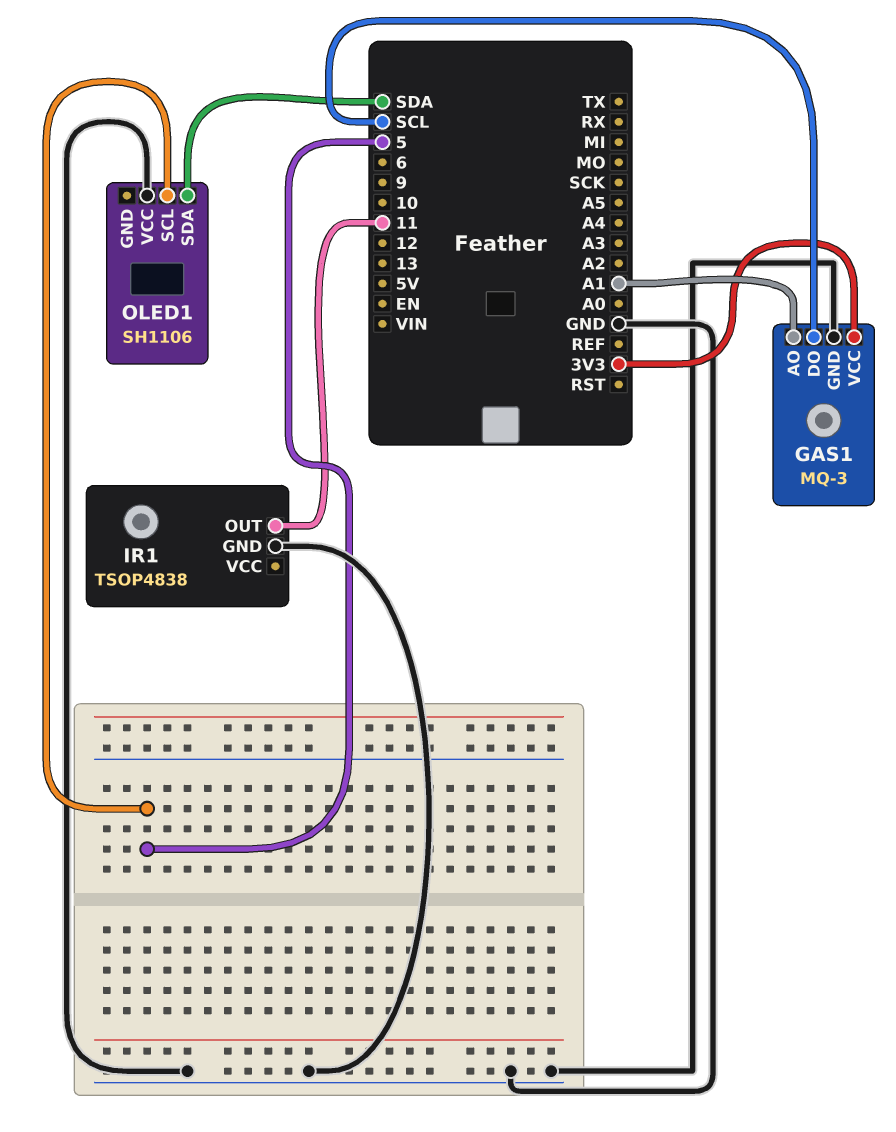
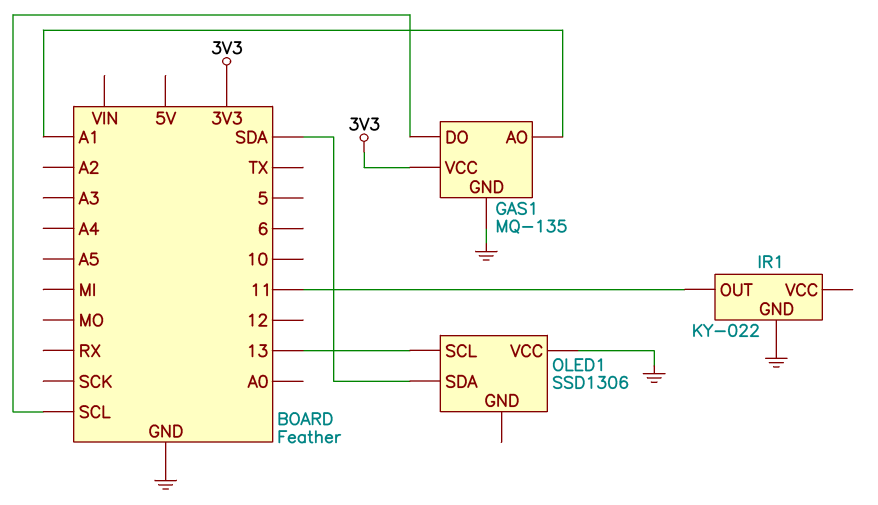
GAS1: MQ-3 -> MQ-135
IR1: TSOP4838 -> KY-022
OLED1: SH1106 -> SSD1306
OLED1 pin SCL: 5 -> 13

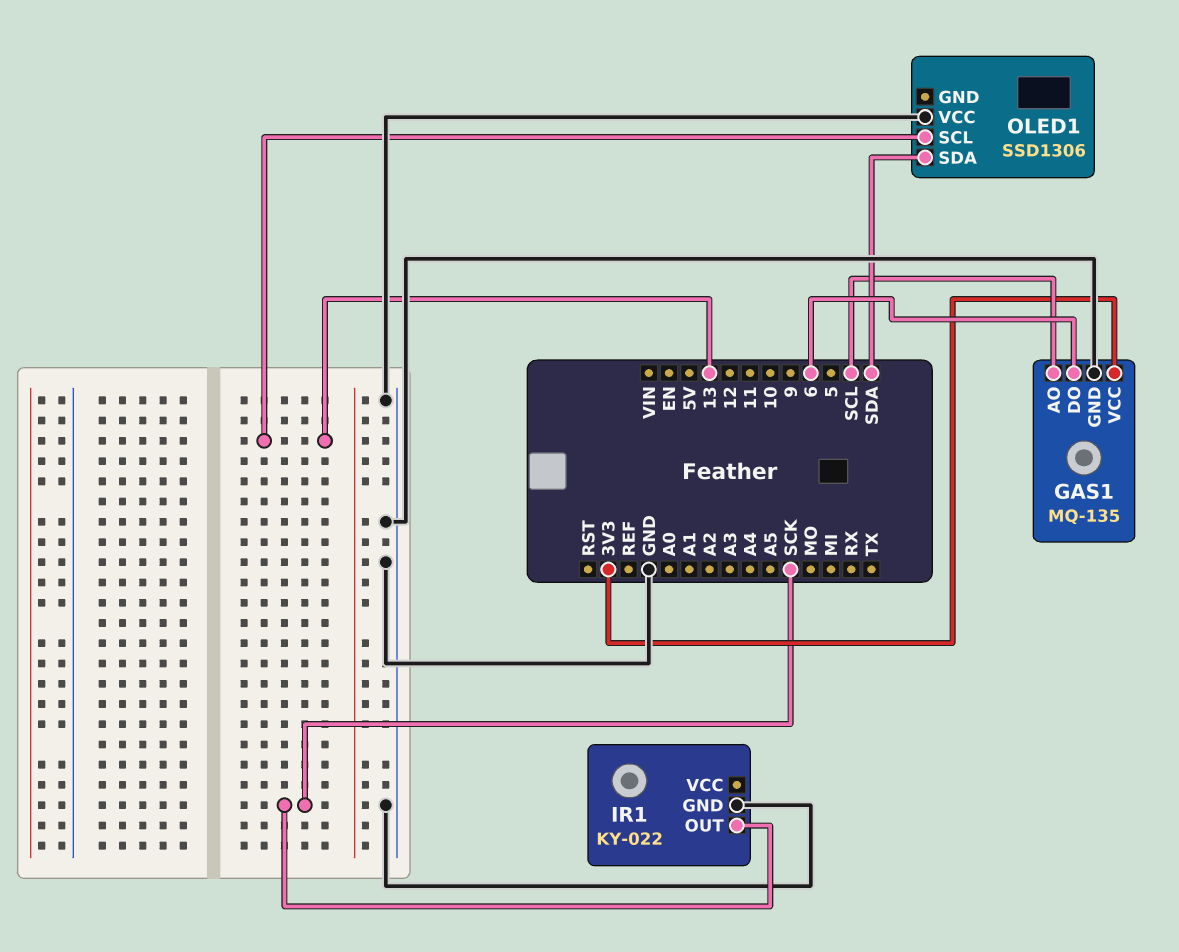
GAS1 pin AO: A1 -> SCL
GAS1 pin DO: SCL -> 6
IR1 pin OUT: 11 -> SCK

